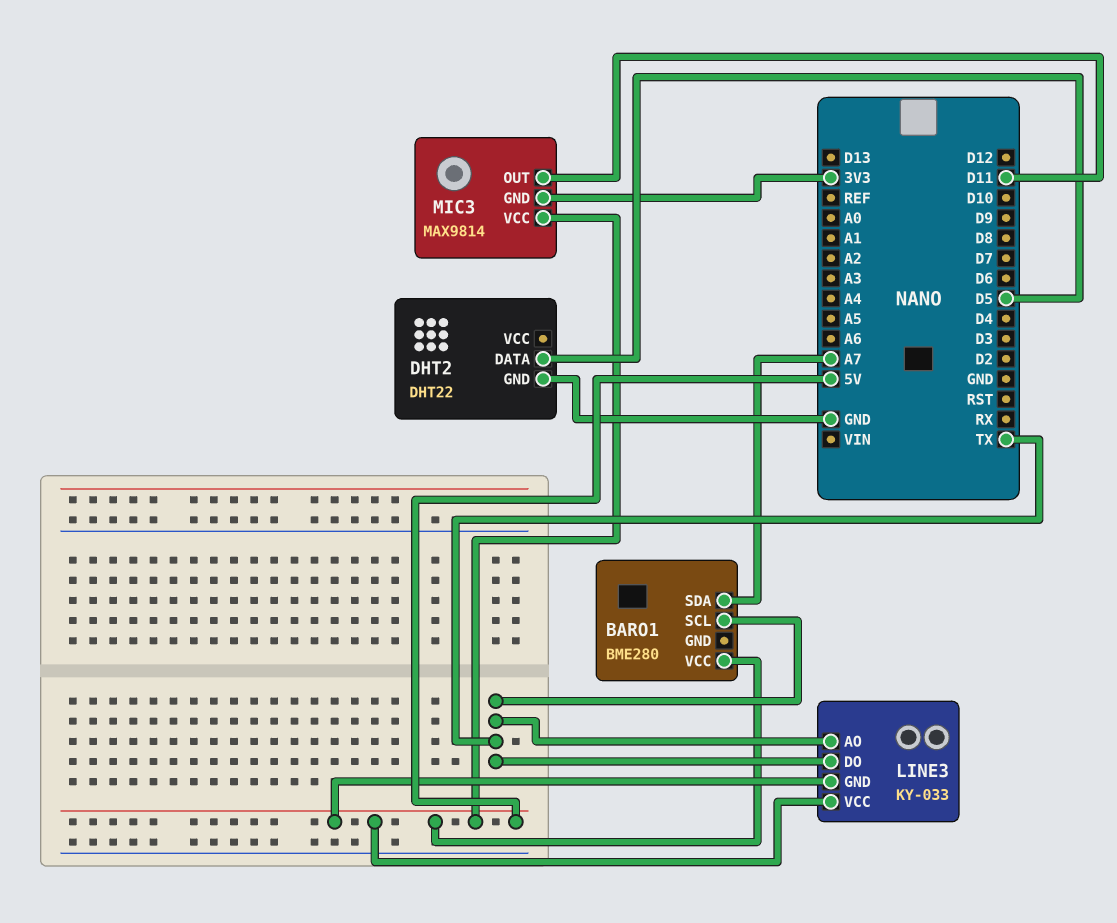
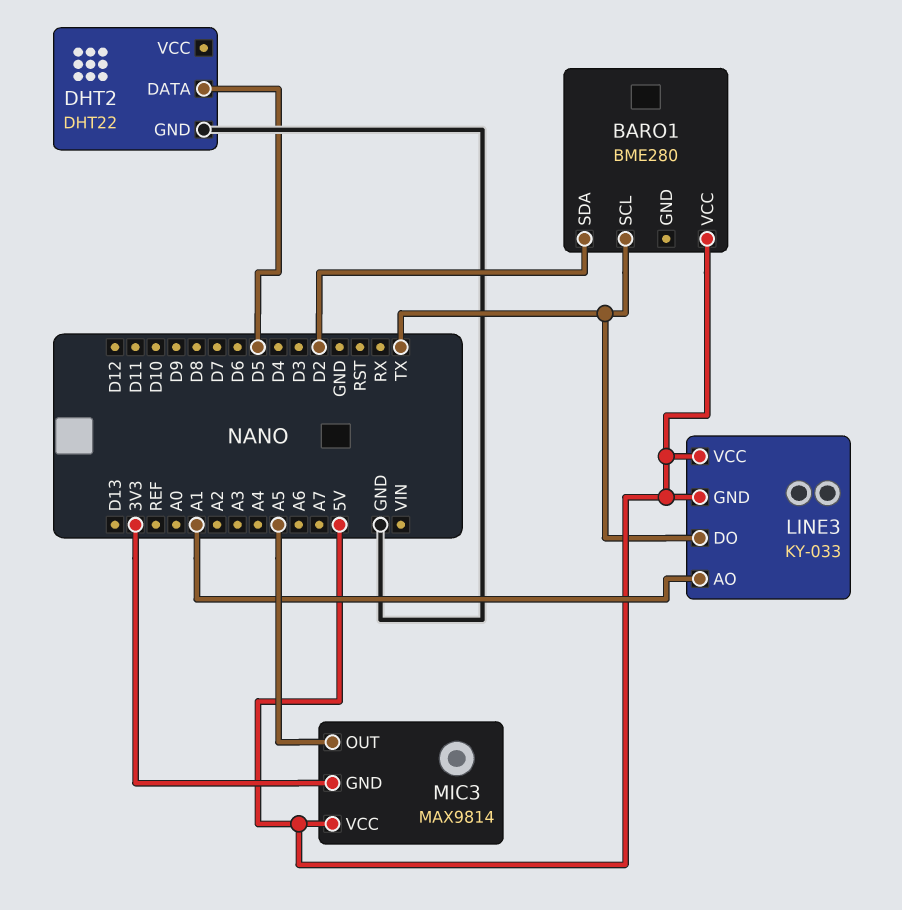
BARO1 pin SDA: A7 -> D2
LINE3 pin AO: TX -> A1
MIC3 pin OUT: D11 -> A5

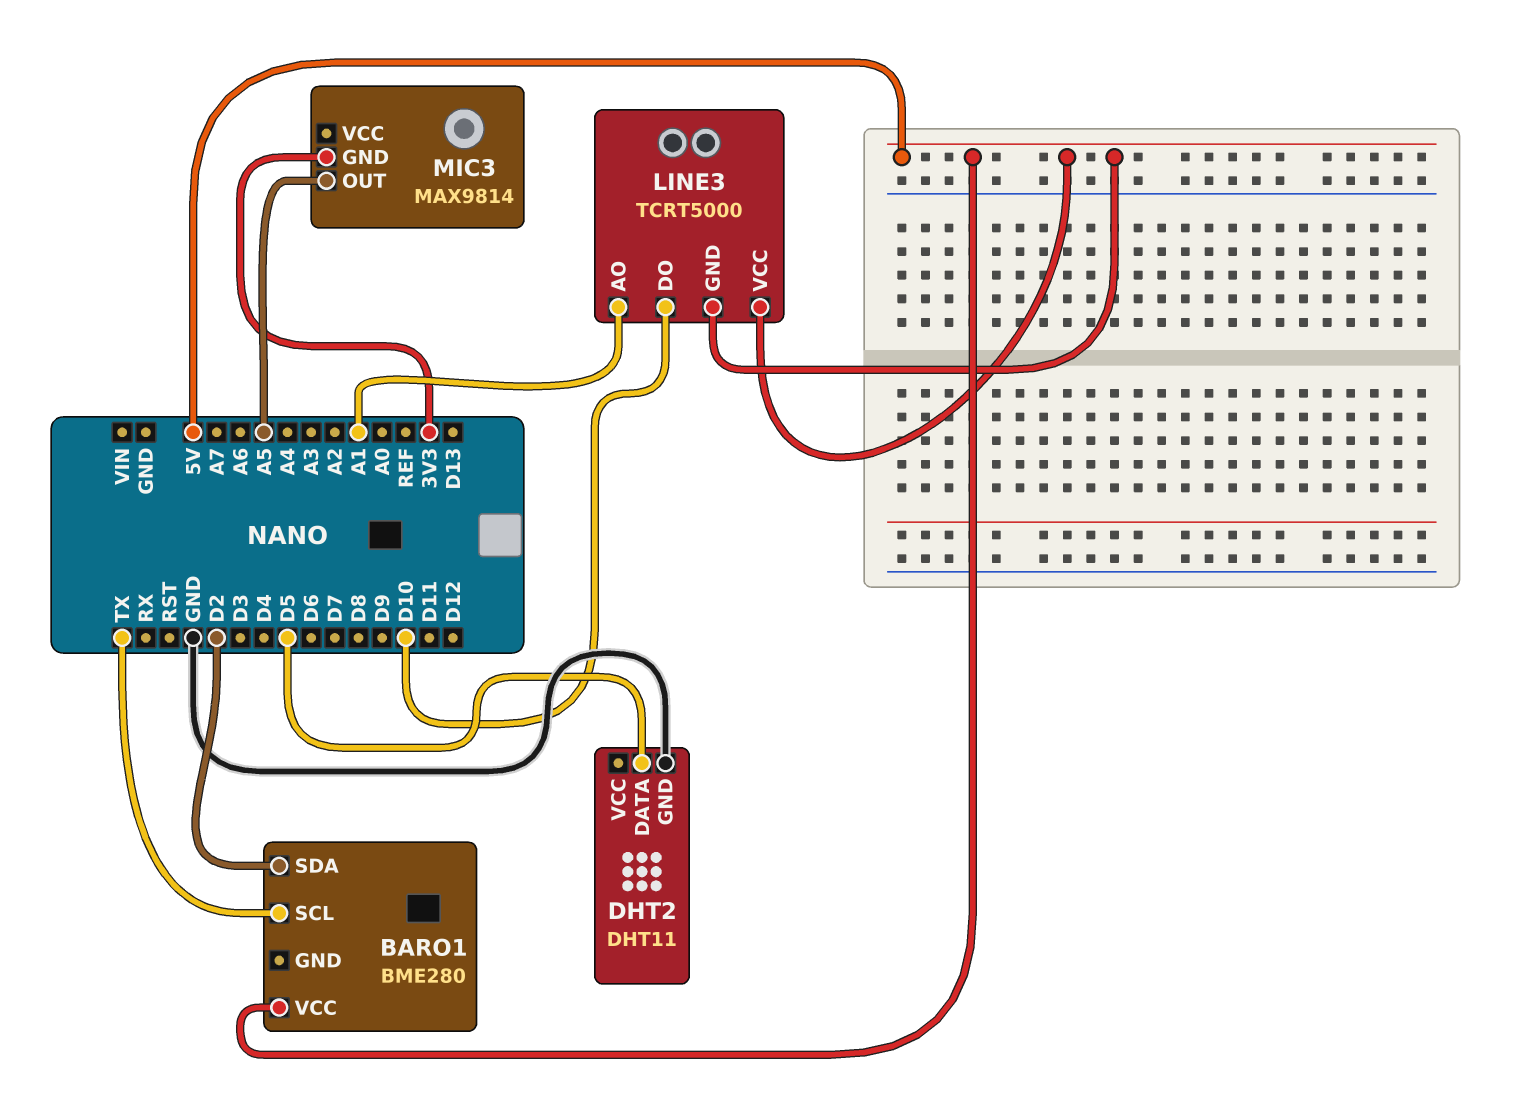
DHT2: DHT22 -> DHT11
LINE3: KY-033 -> TCRT5000
LINE3 pin DO: TX -> D10
MIC3 pin VCC: 5V -> none

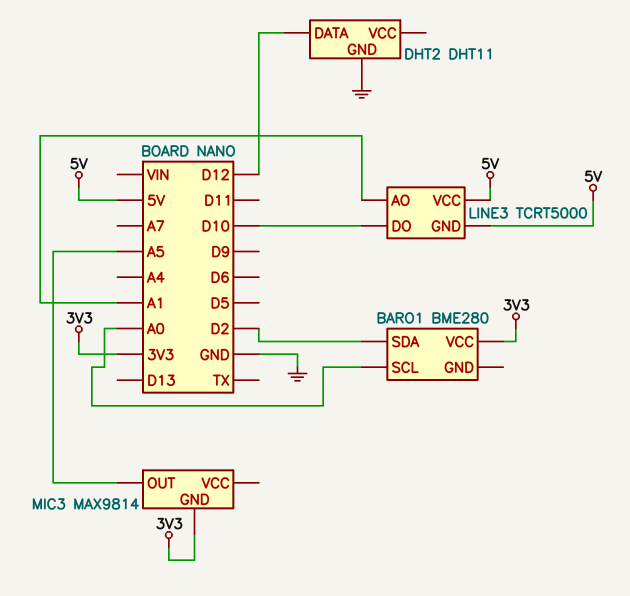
BARO1 pin SCL: TX -> A0
BARO1 pin VCC: 5V -> 3V3
DHT2 pin DATA: D5 -> D12

